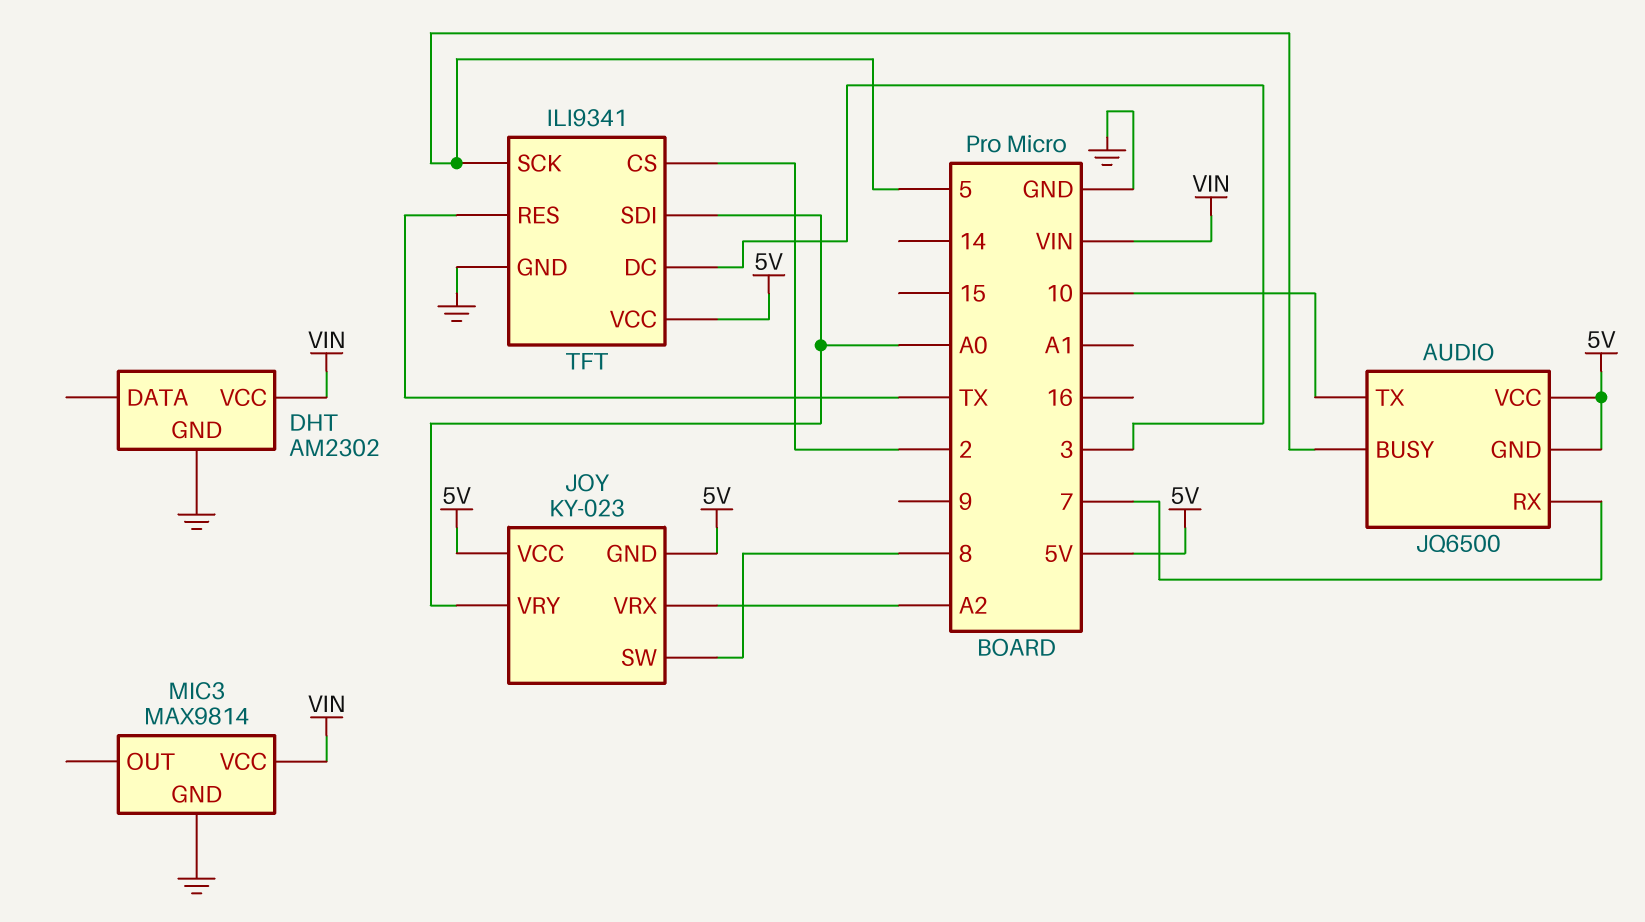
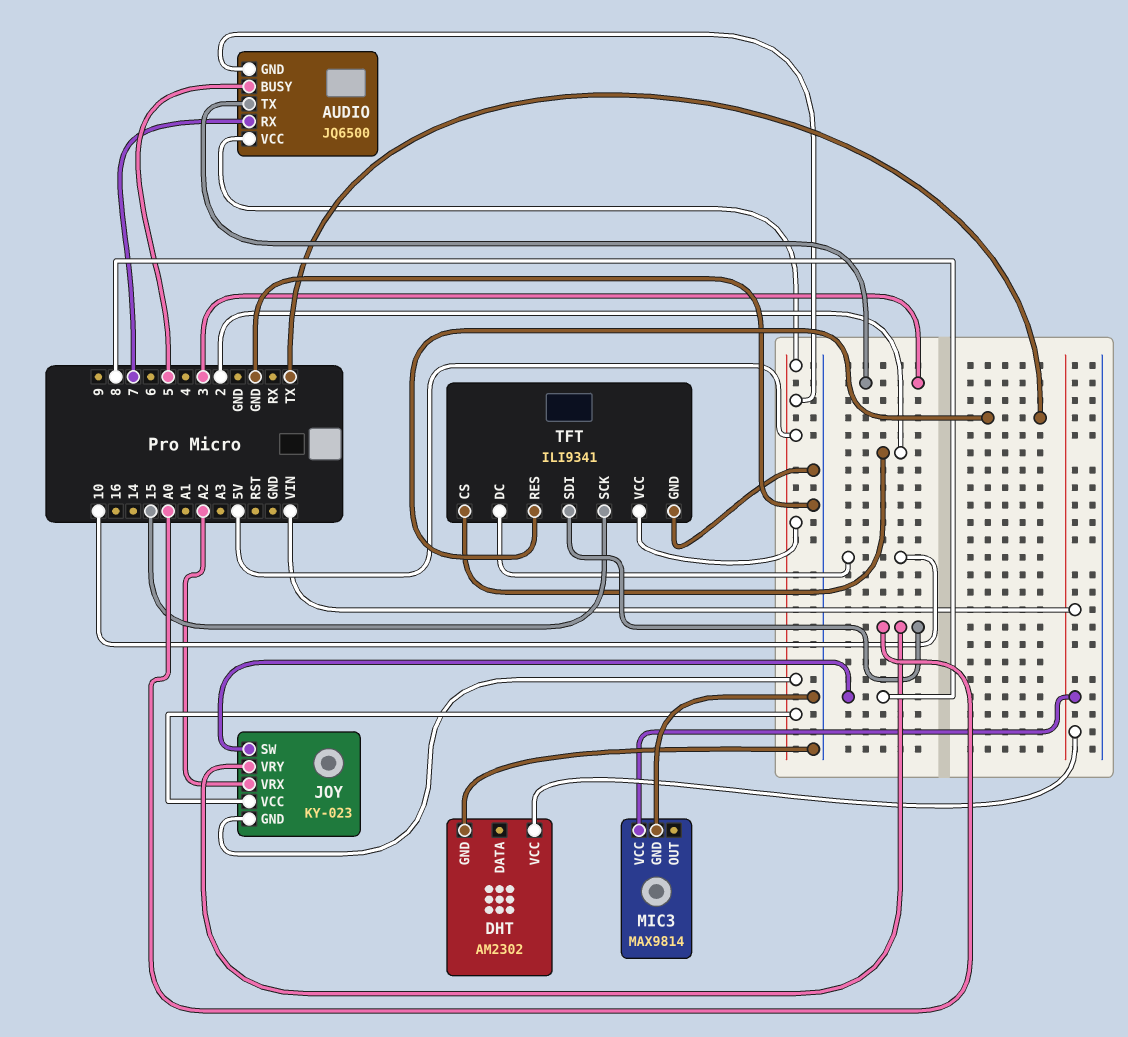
AUDIO pin TX: 10 -> 3
TFT pin DC: 3 -> 10
TFT pin SCK: 5 -> 15

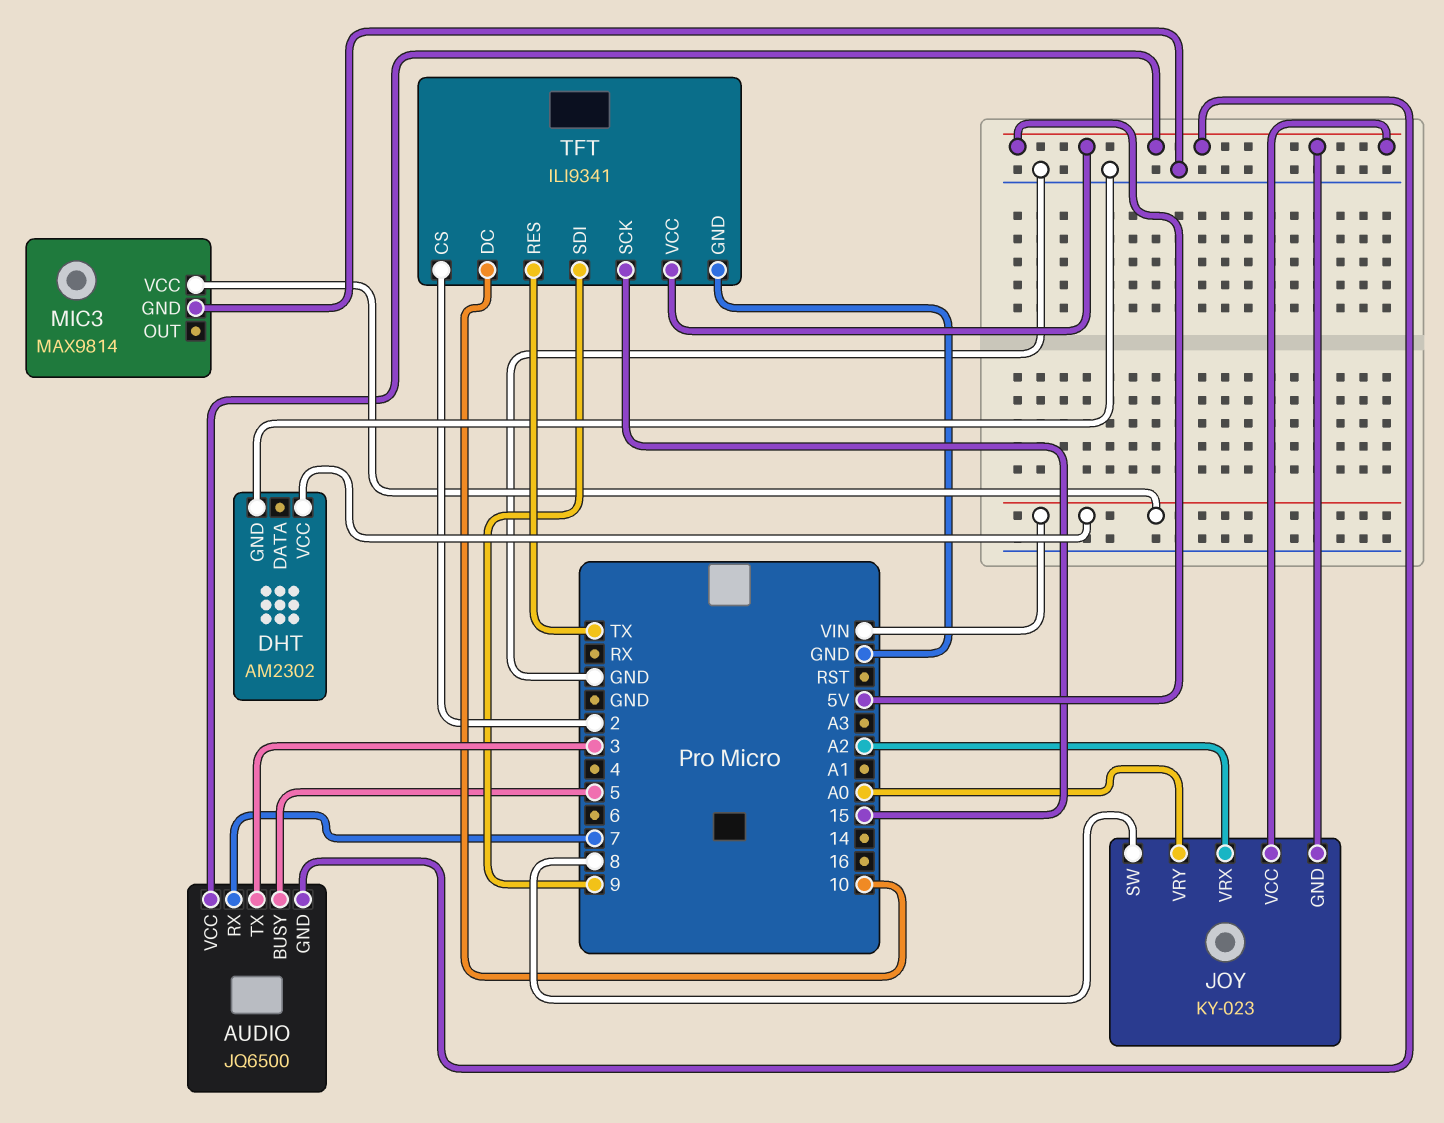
TFT pin SDI: A0 -> 9

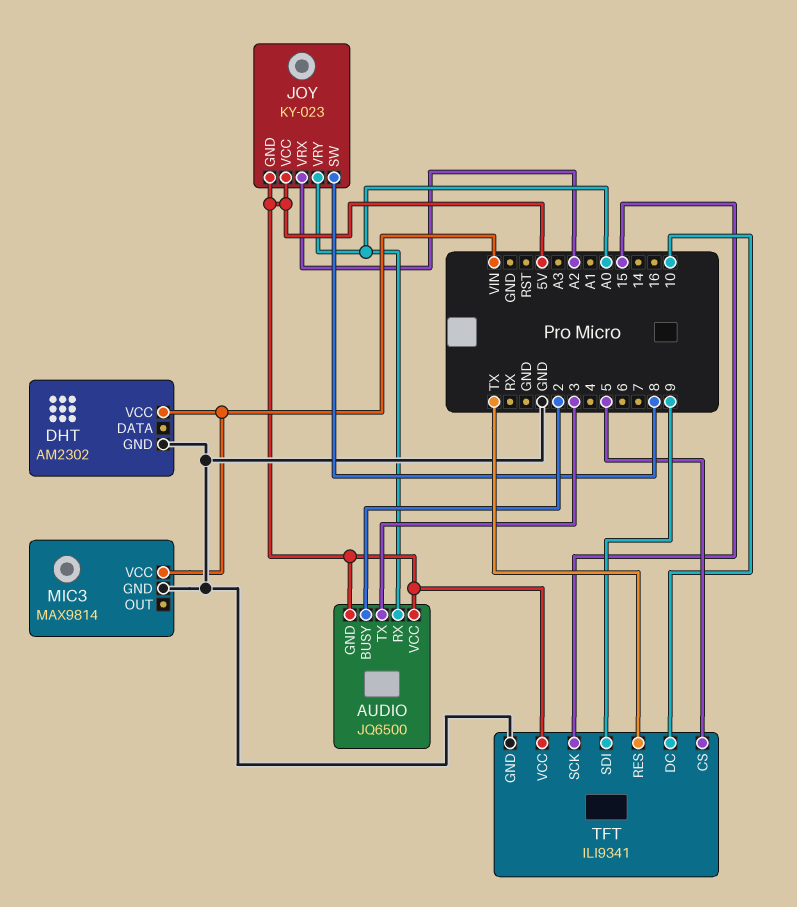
AUDIO pin BUSY: 5 -> 2
AUDIO pin RX: 7 -> A0
TFT pin CS: 2 -> 5

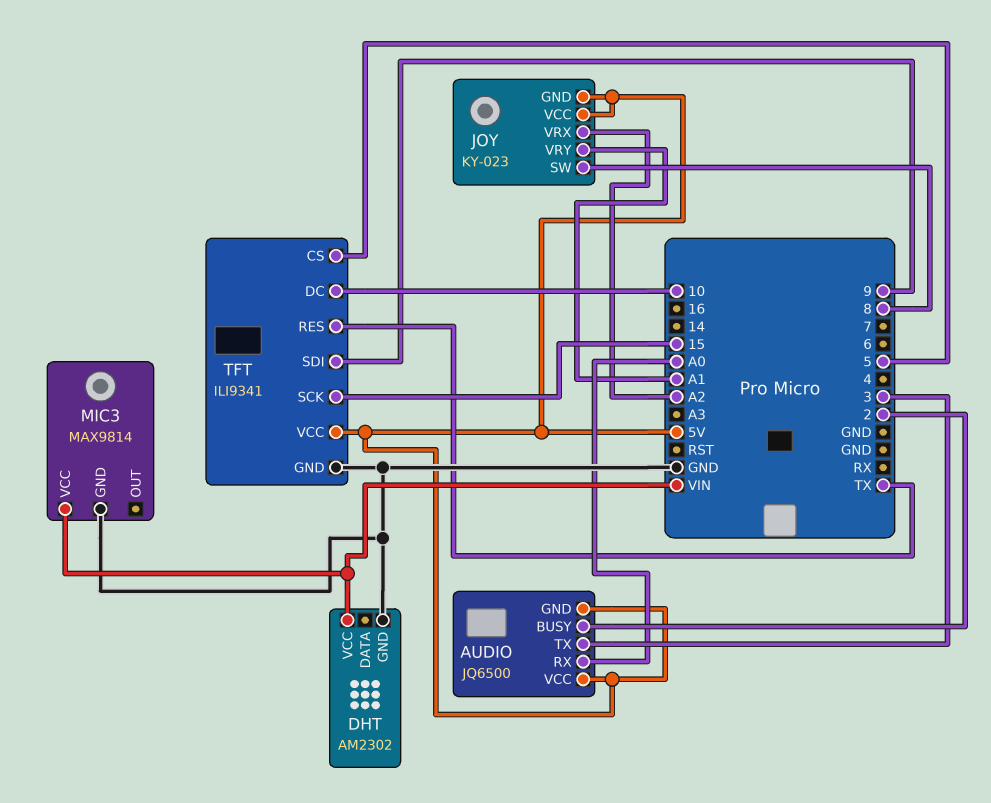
JOY pin VRY: A0 -> A1

